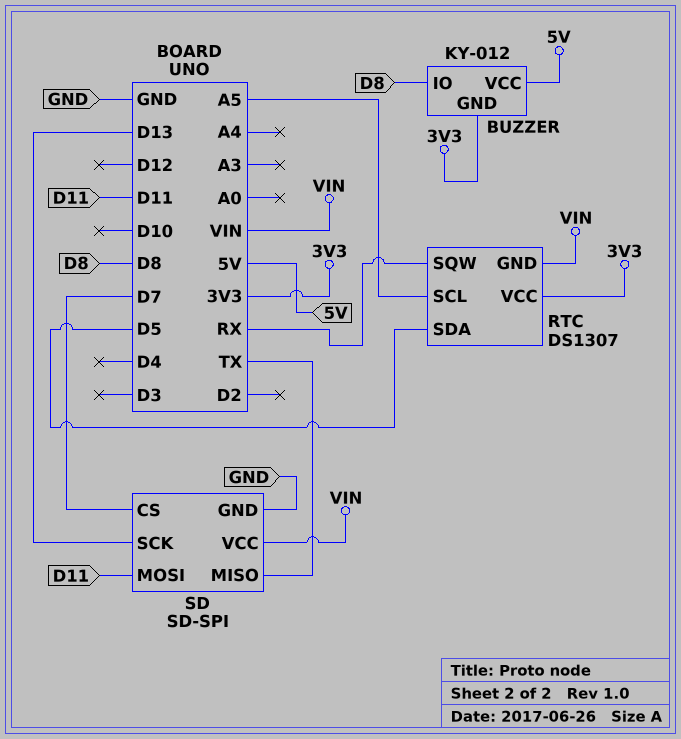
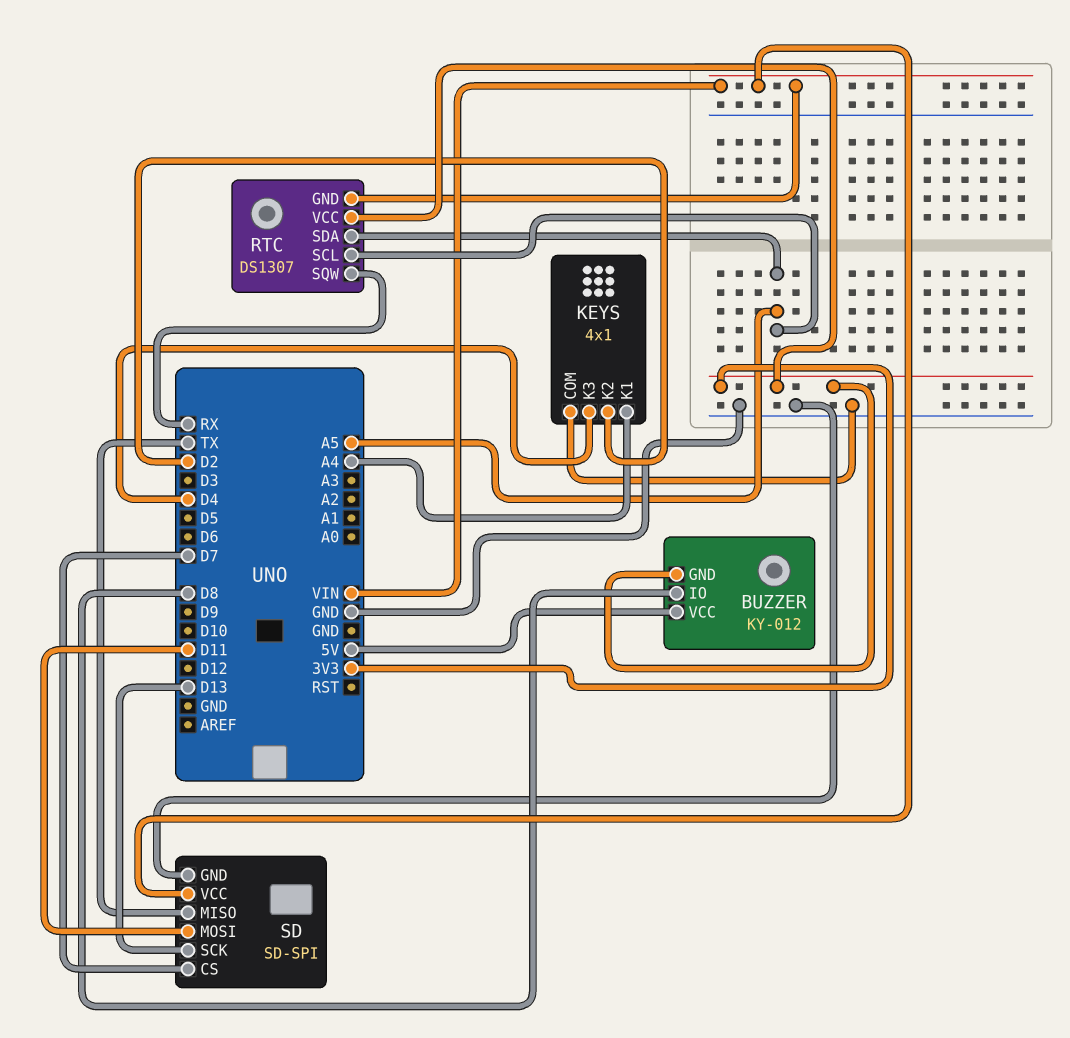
KEYS: none -> 4x1
KEYS pin COM: none -> GND
KEYS pin K1: none -> A4
KEYS pin K2: none -> D2
KEYS pin K3: none -> D4
RTC pin SDA: D5 -> A5

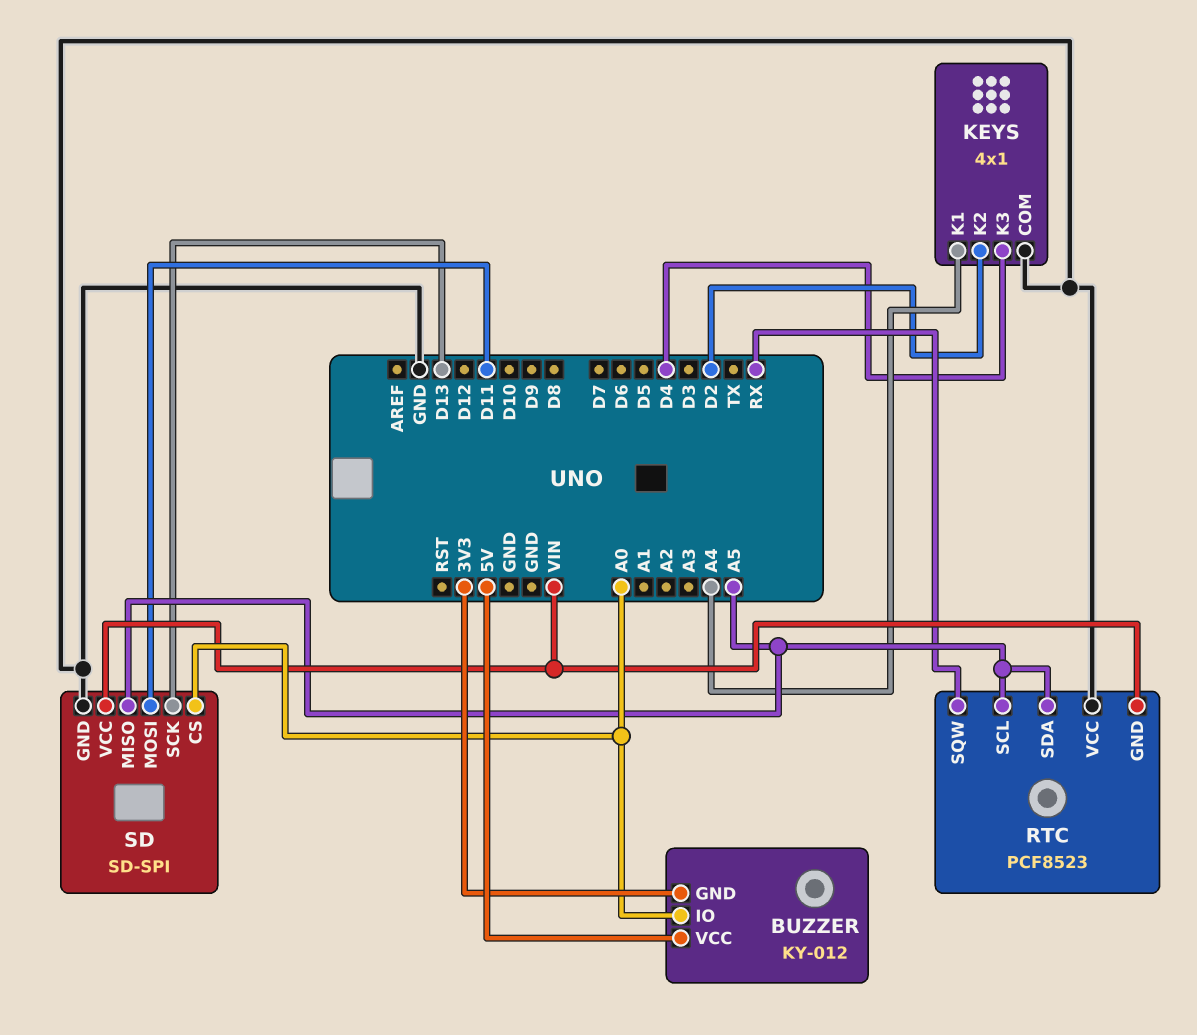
BUZZER pin IO: D8 -> A0
RTC: DS1307 -> PCF8523
RTC pin VCC: 3V3 -> GND
SD pin CS: D7 -> A0
SD pin MISO: TX -> A5

